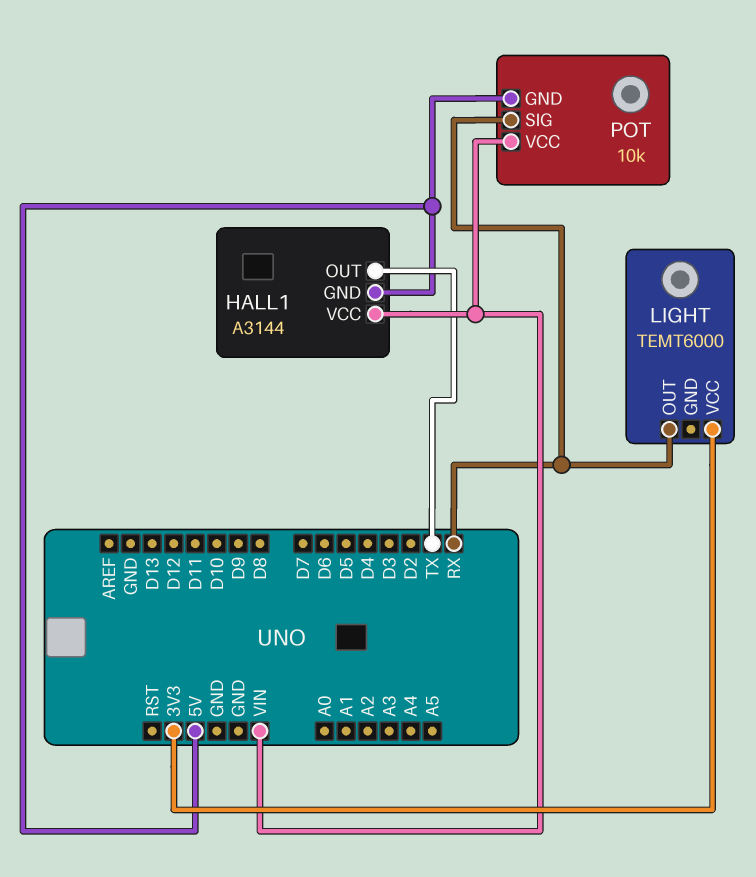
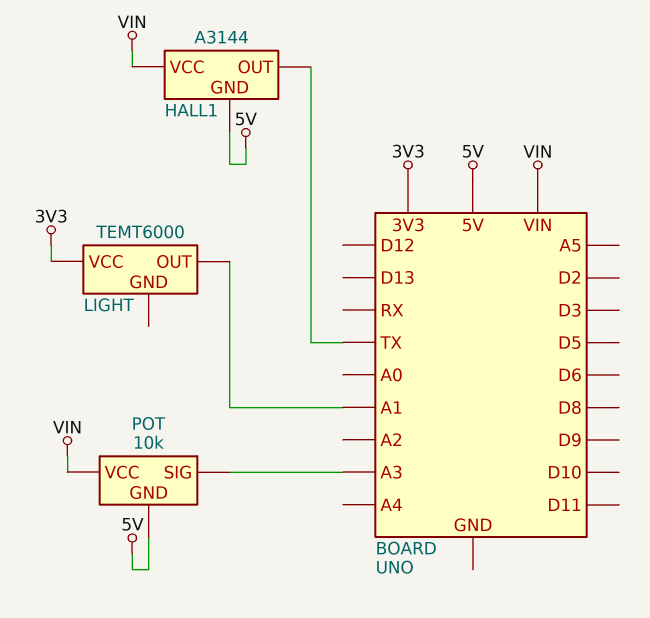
LIGHT pin OUT: RX -> A1
POT pin SIG: RX -> A3

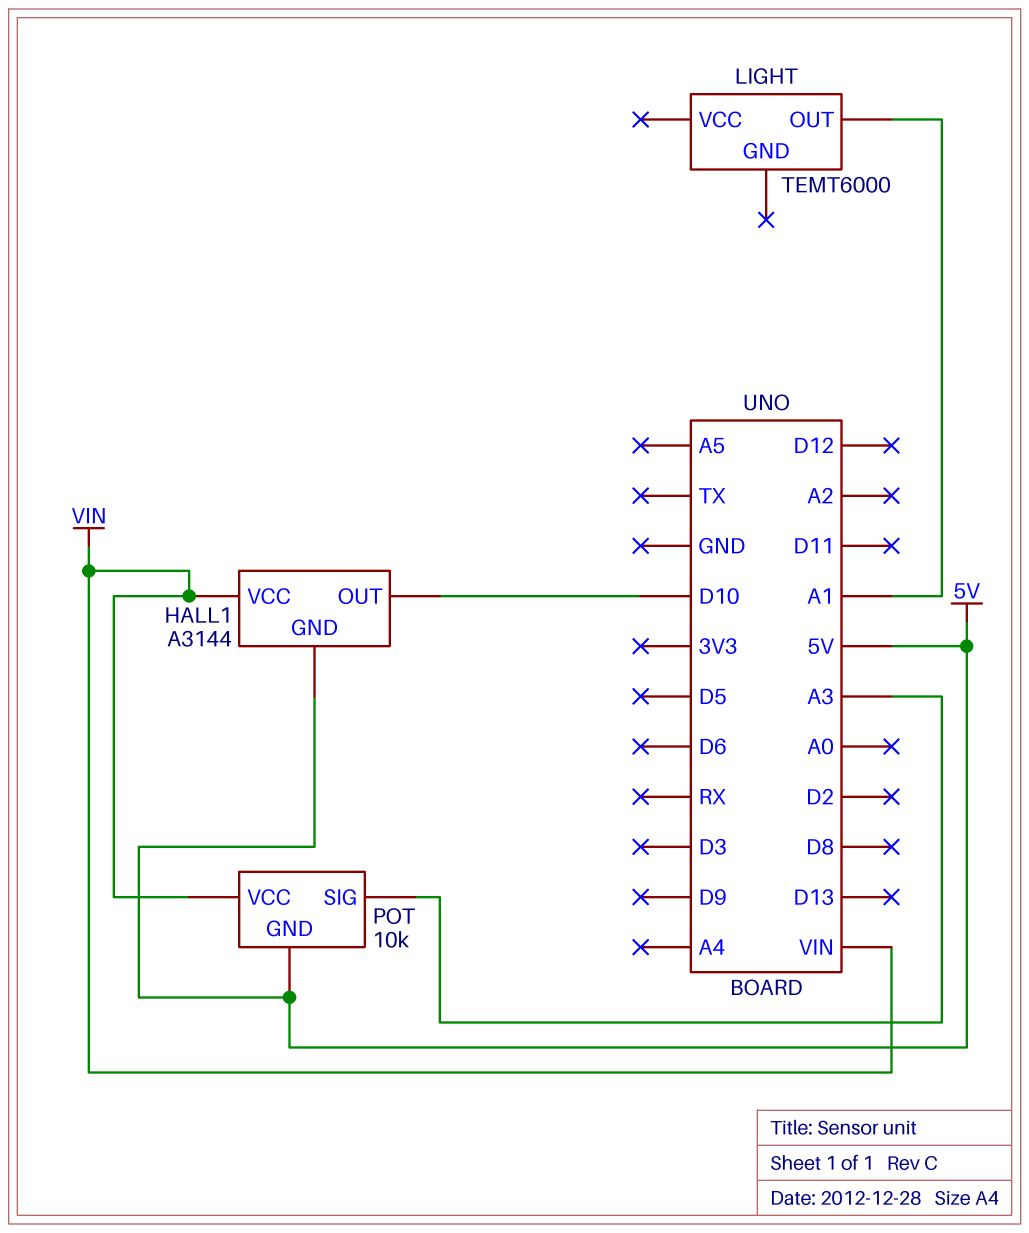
HALL1 pin OUT: TX -> D10
LIGHT pin VCC: 3V3 -> none

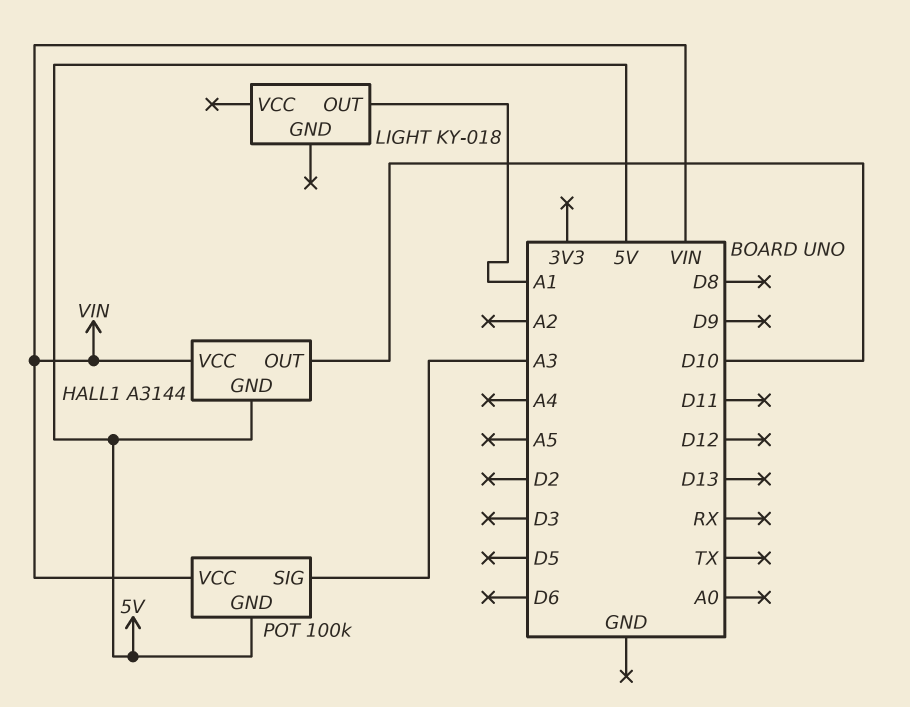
LIGHT: TEMT6000 -> KY-018
POT: 10k -> 100k

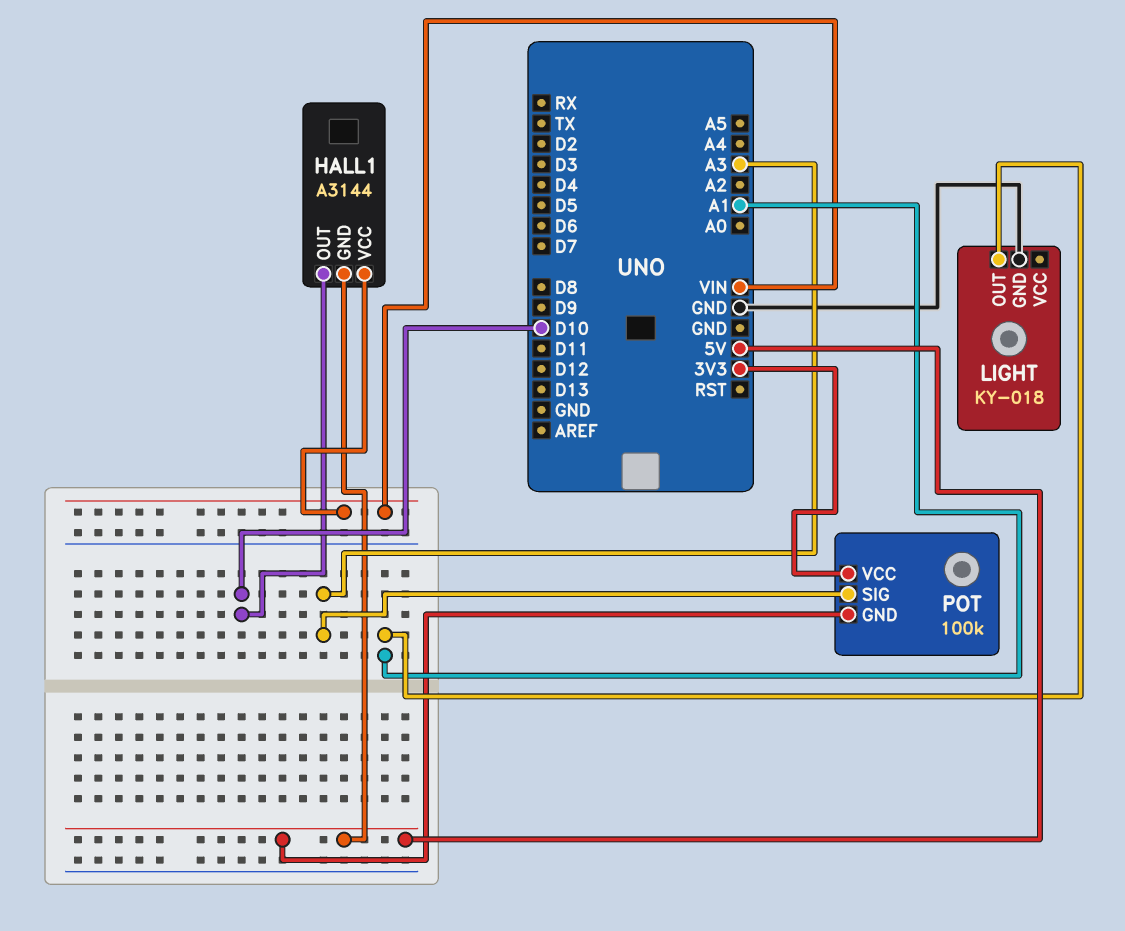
LIGHT pin GND: none -> GND
POT pin VCC: VIN -> 3V3

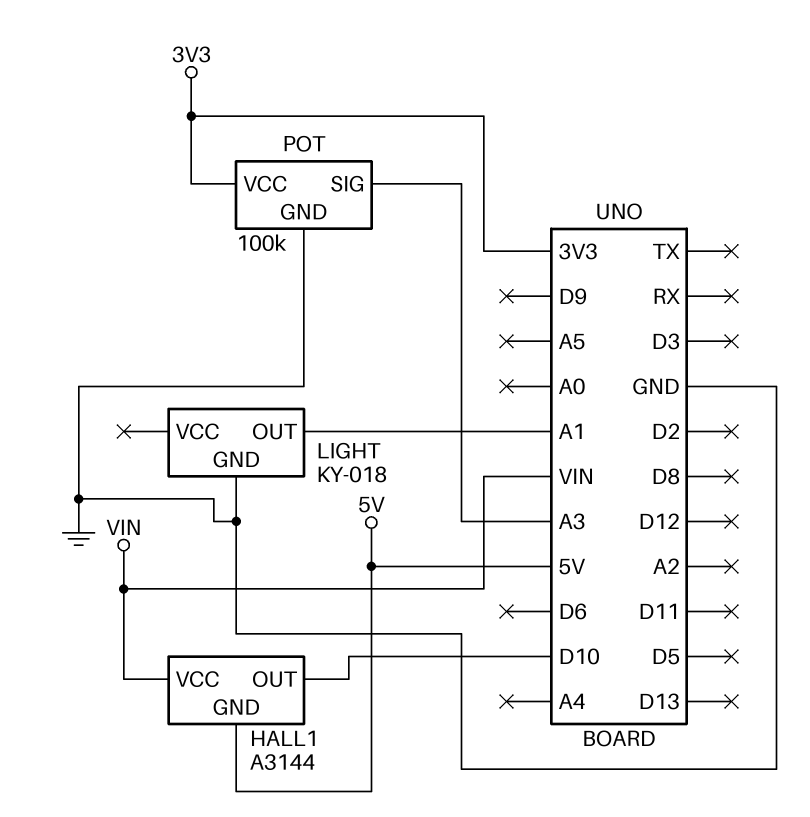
POT pin GND: 5V -> GND

